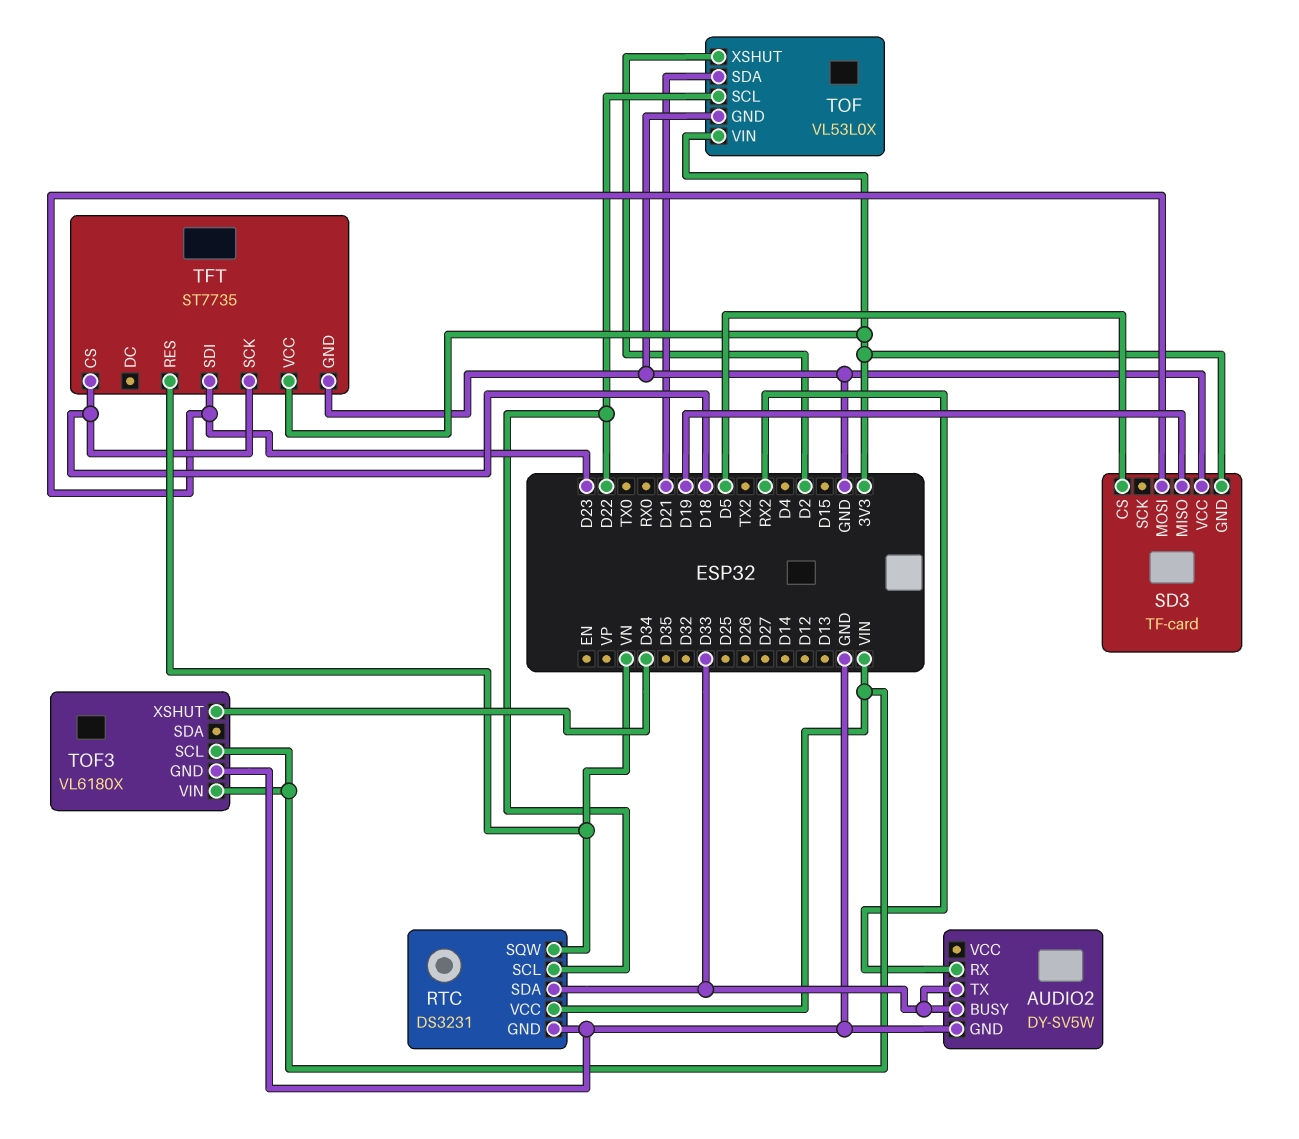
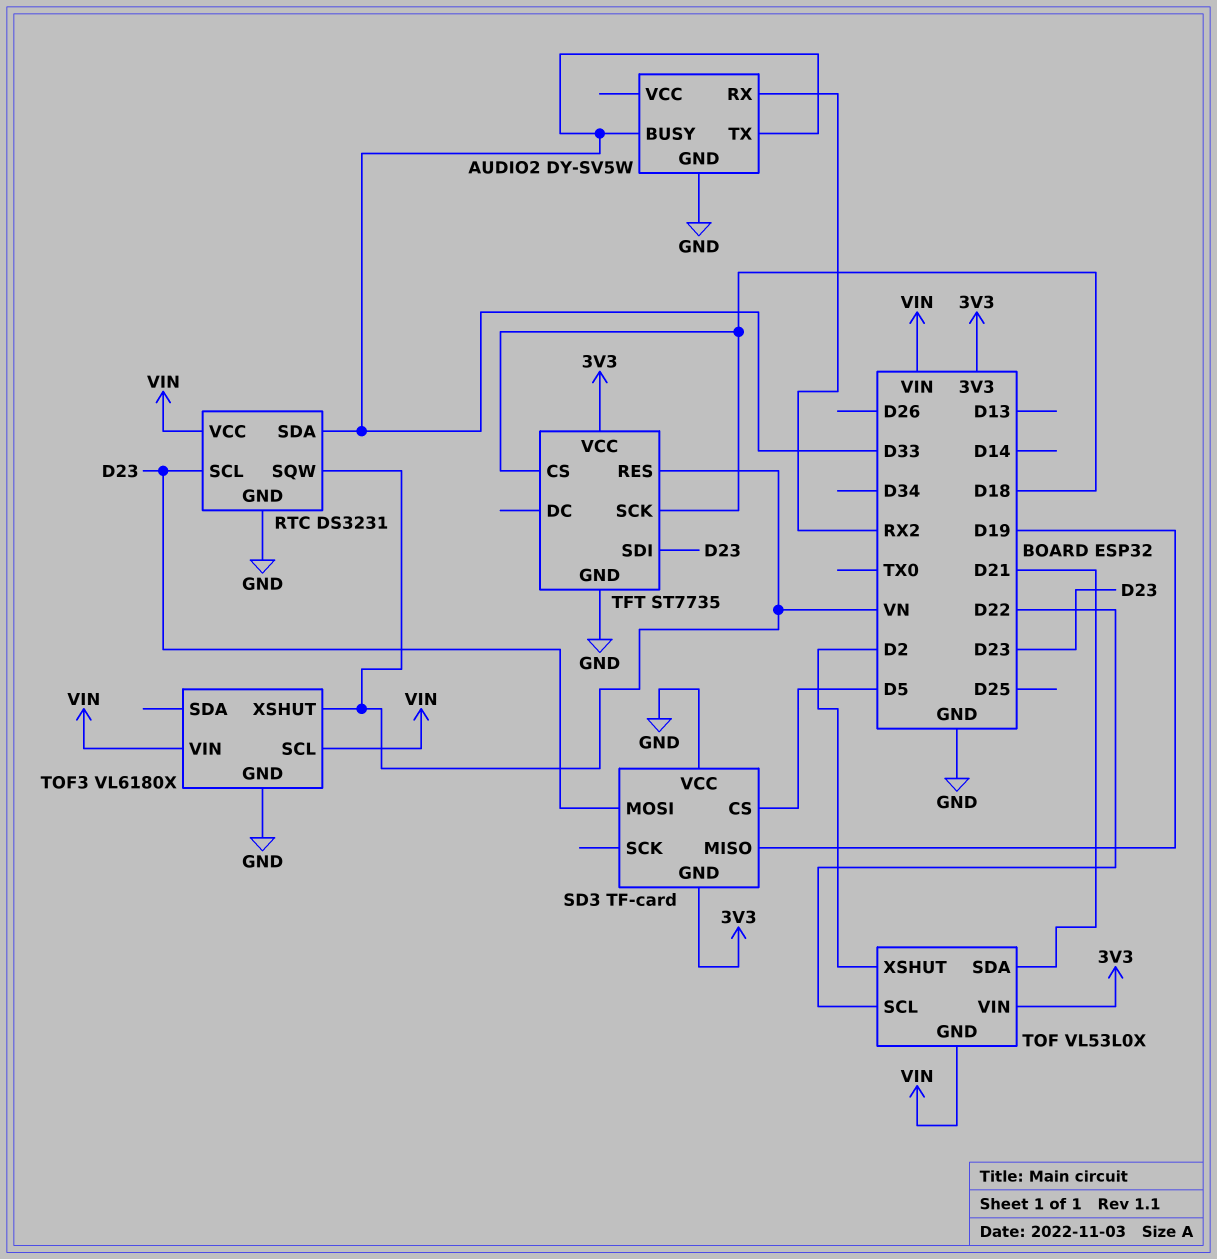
RTC pin SCL: D22 -> D23
TOF pin GND: GND -> VIN
TOF3 pin XSHUT: D34 -> VN

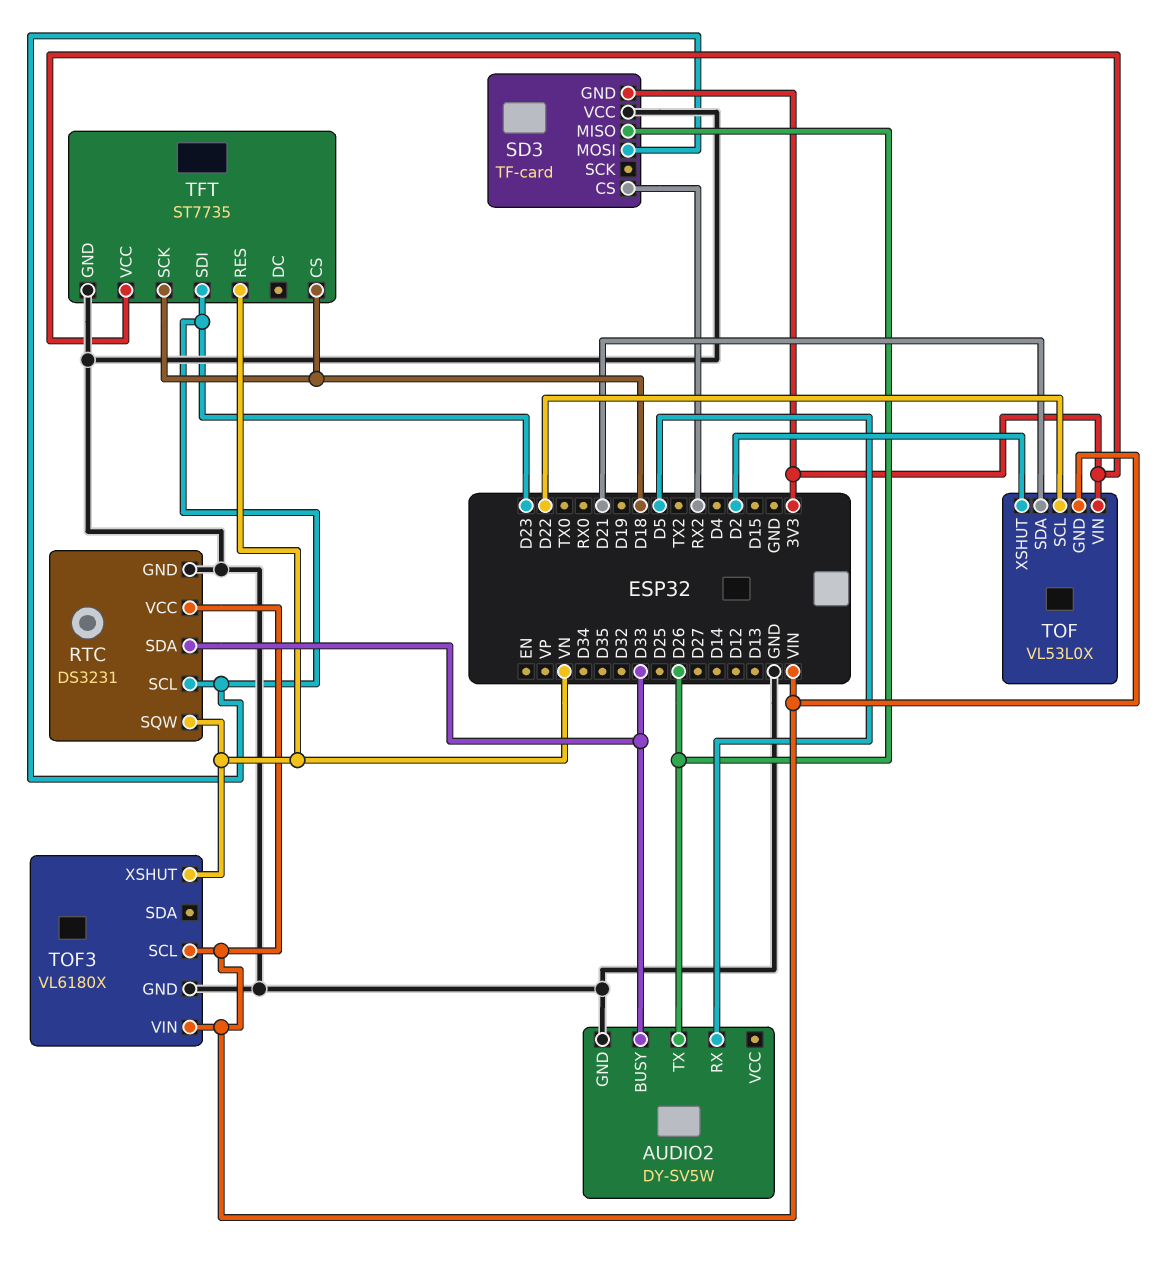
AUDIO2 pin RX: RX2 -> D5
AUDIO2 pin TX: D33 -> D26
SD3 pin CS: D5 -> RX2
SD3 pin MISO: D19 -> D26

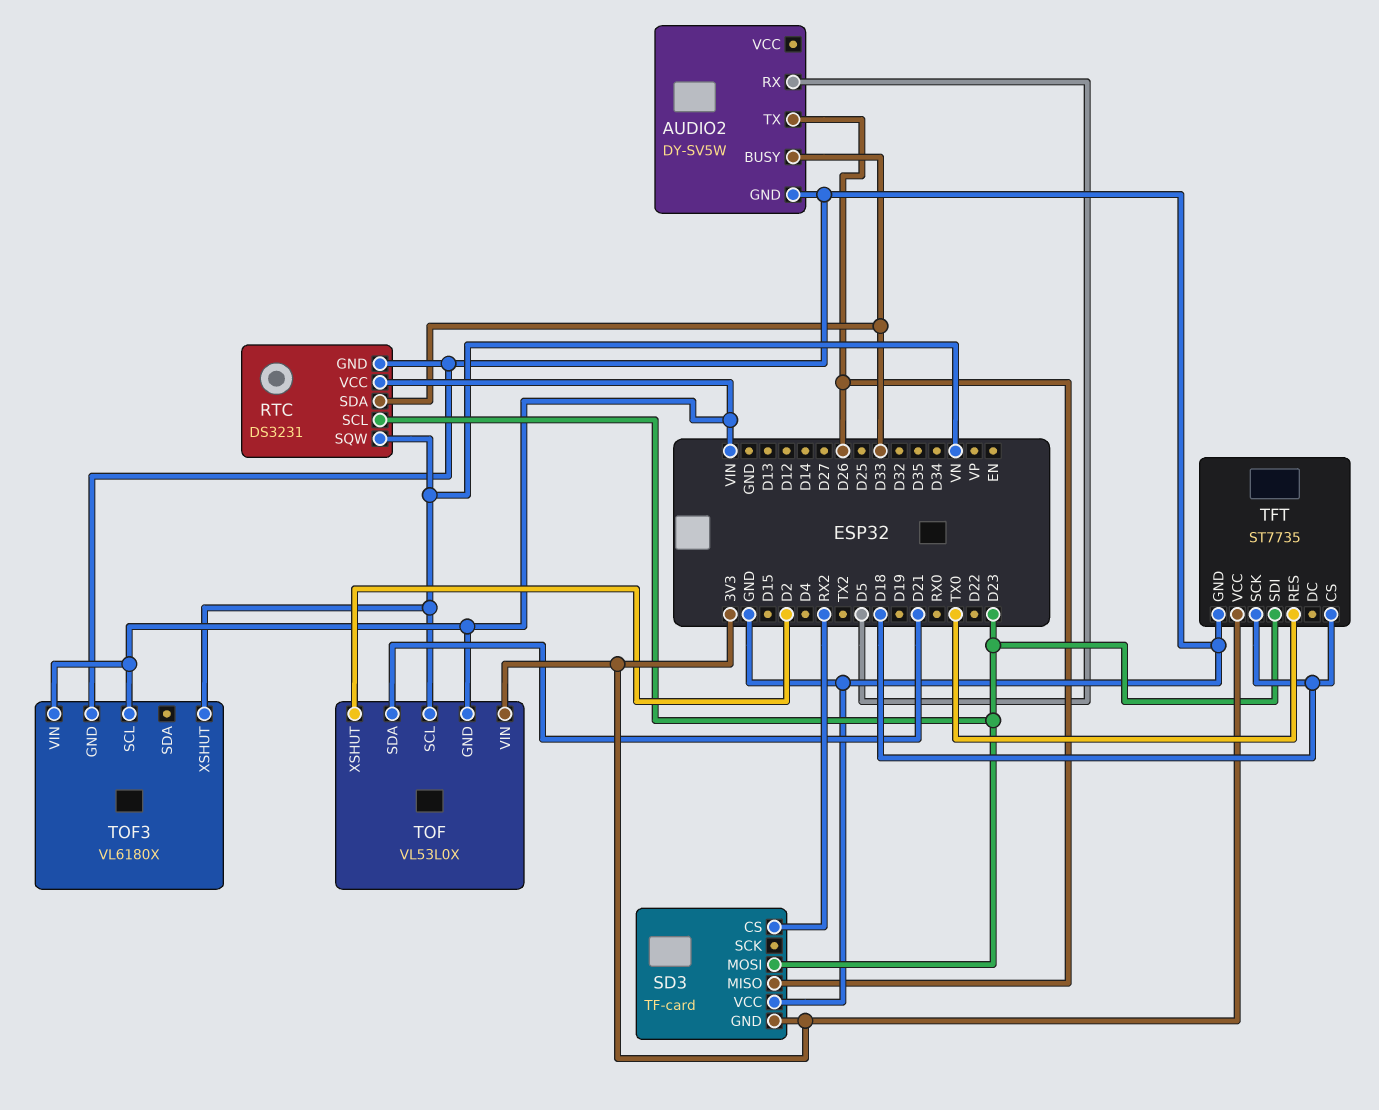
TFT pin RES: VN -> TX0
TOF pin SCL: D22 -> VN

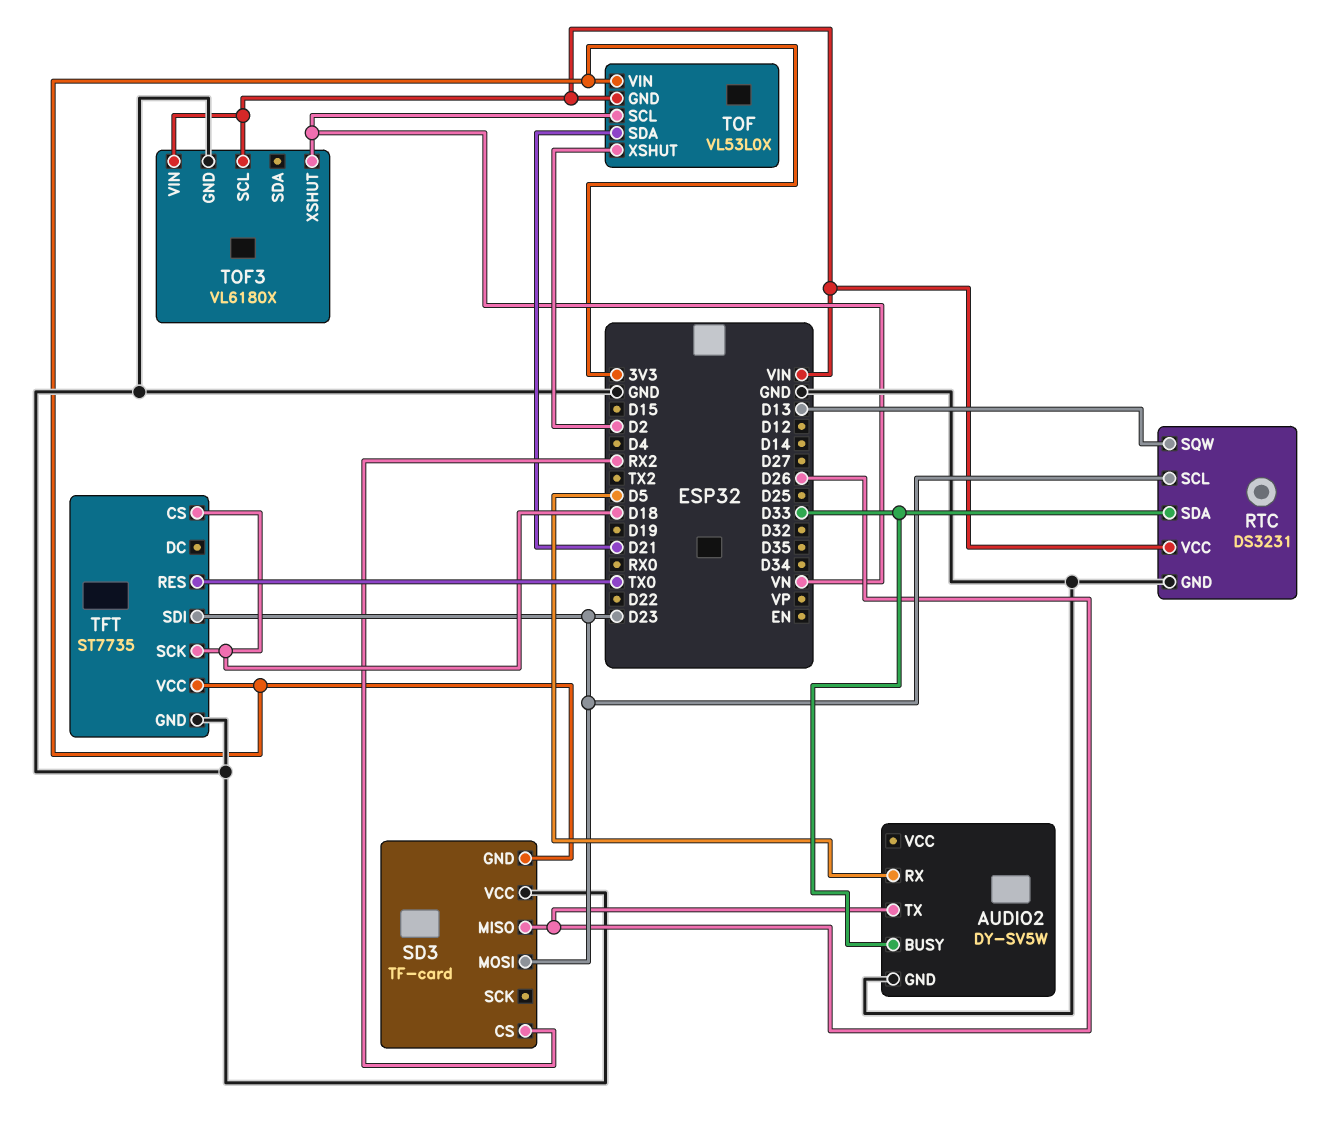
RTC pin SQW: VN -> D13

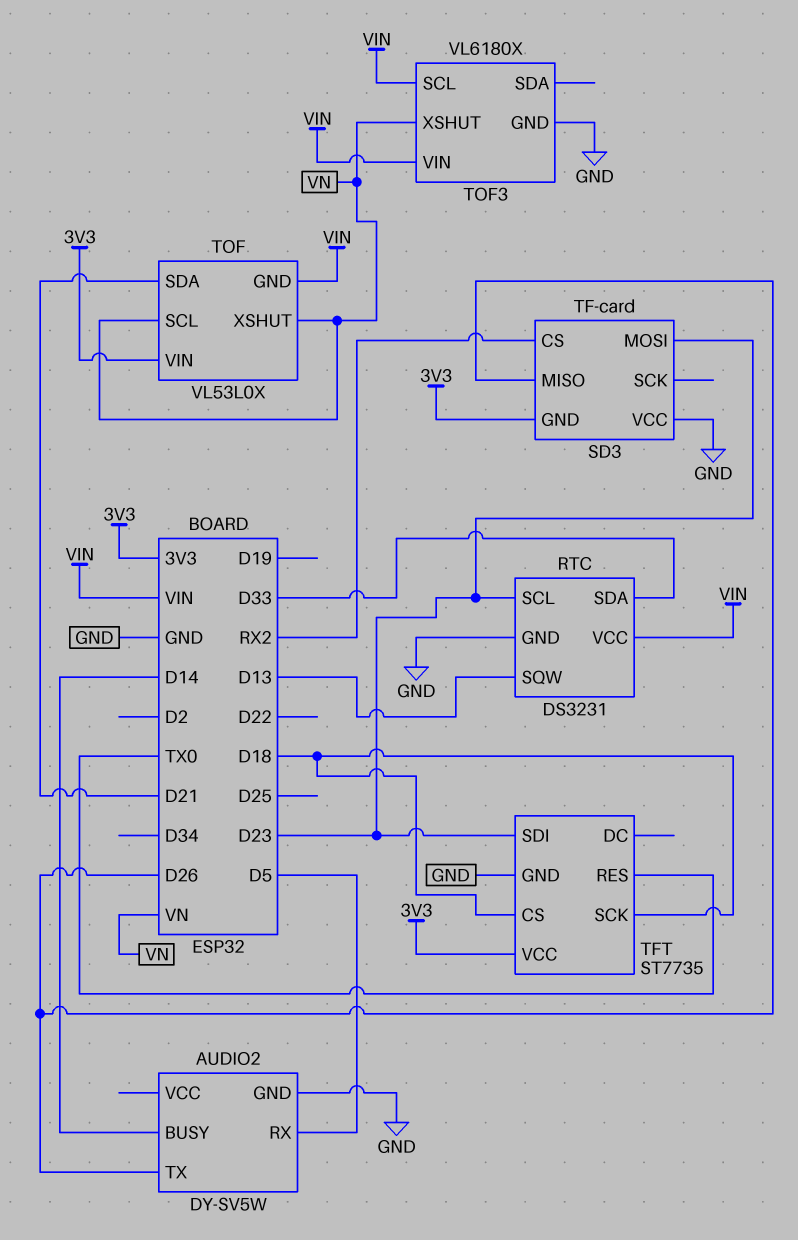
AUDIO2 pin BUSY: D33 -> D14
TOF pin XSHUT: D2 -> VN

